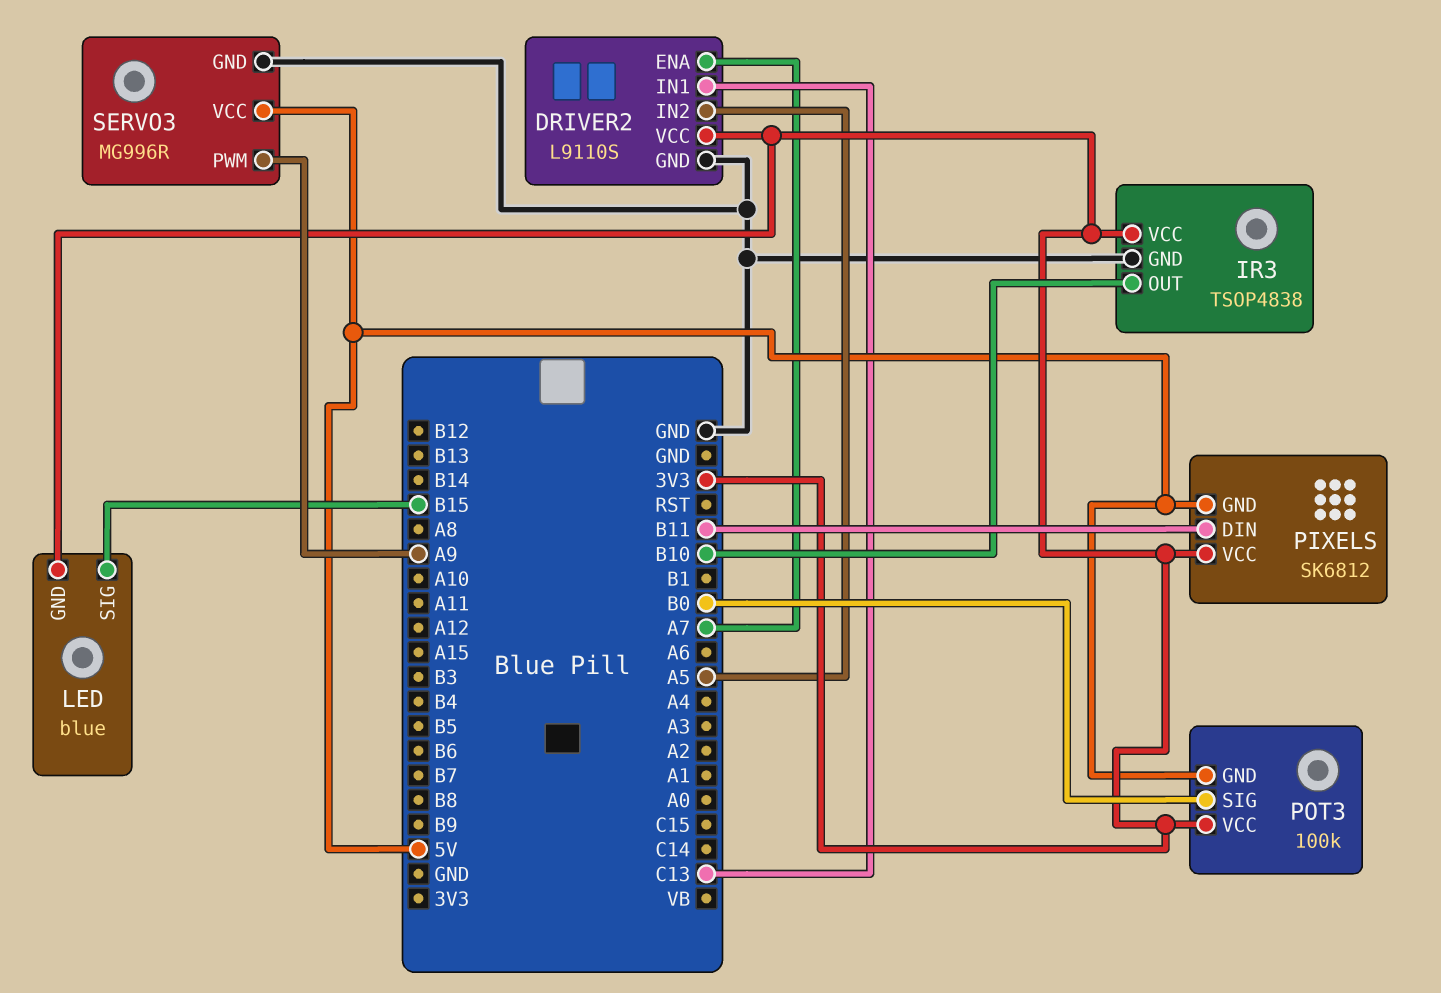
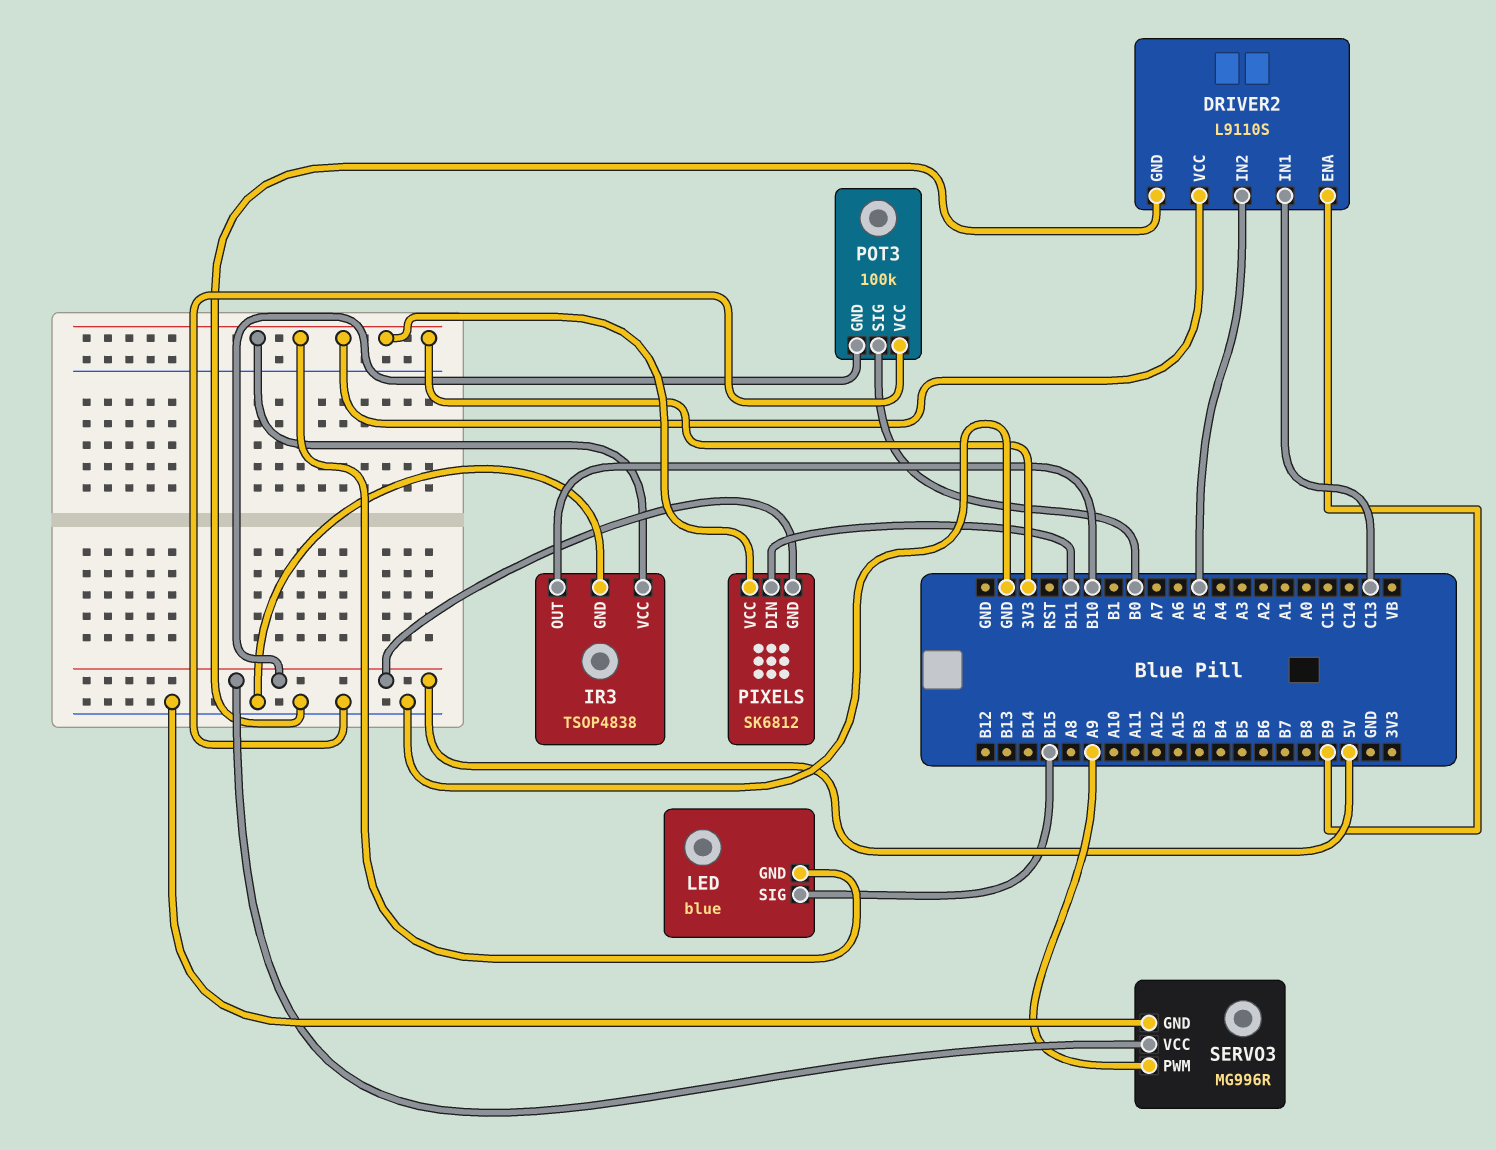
DRIVER2 pin ENA: A7 -> B9
POT3 pin VCC: 3V3 -> GND

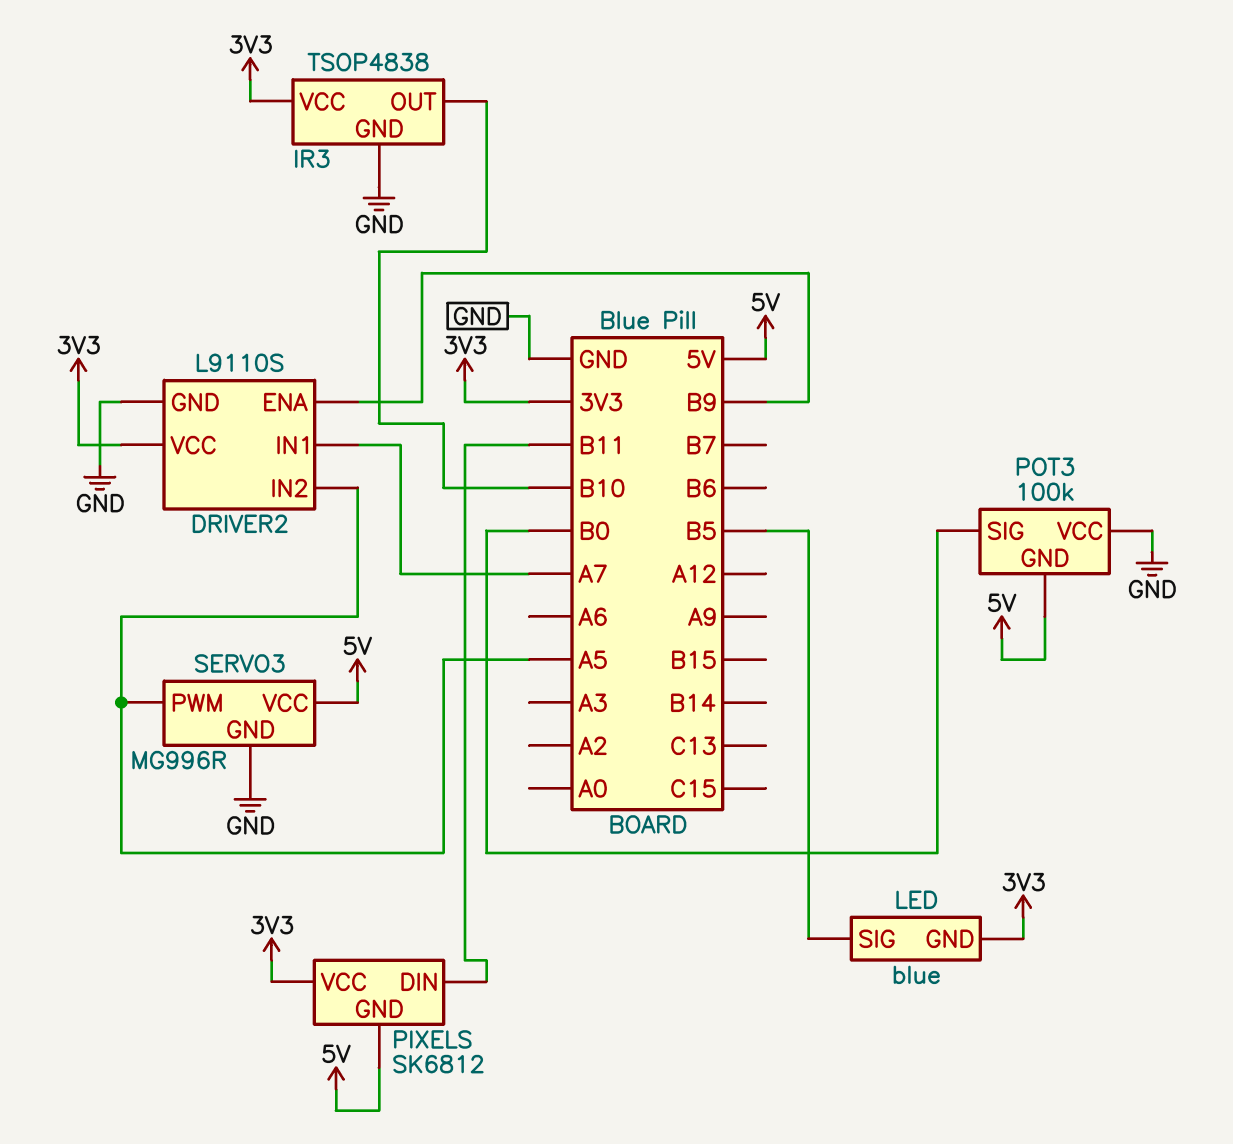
DRIVER2 pin IN1: C13 -> A7
LED pin SIG: B15 -> B5
SERVO3 pin PWM: A9 -> A5

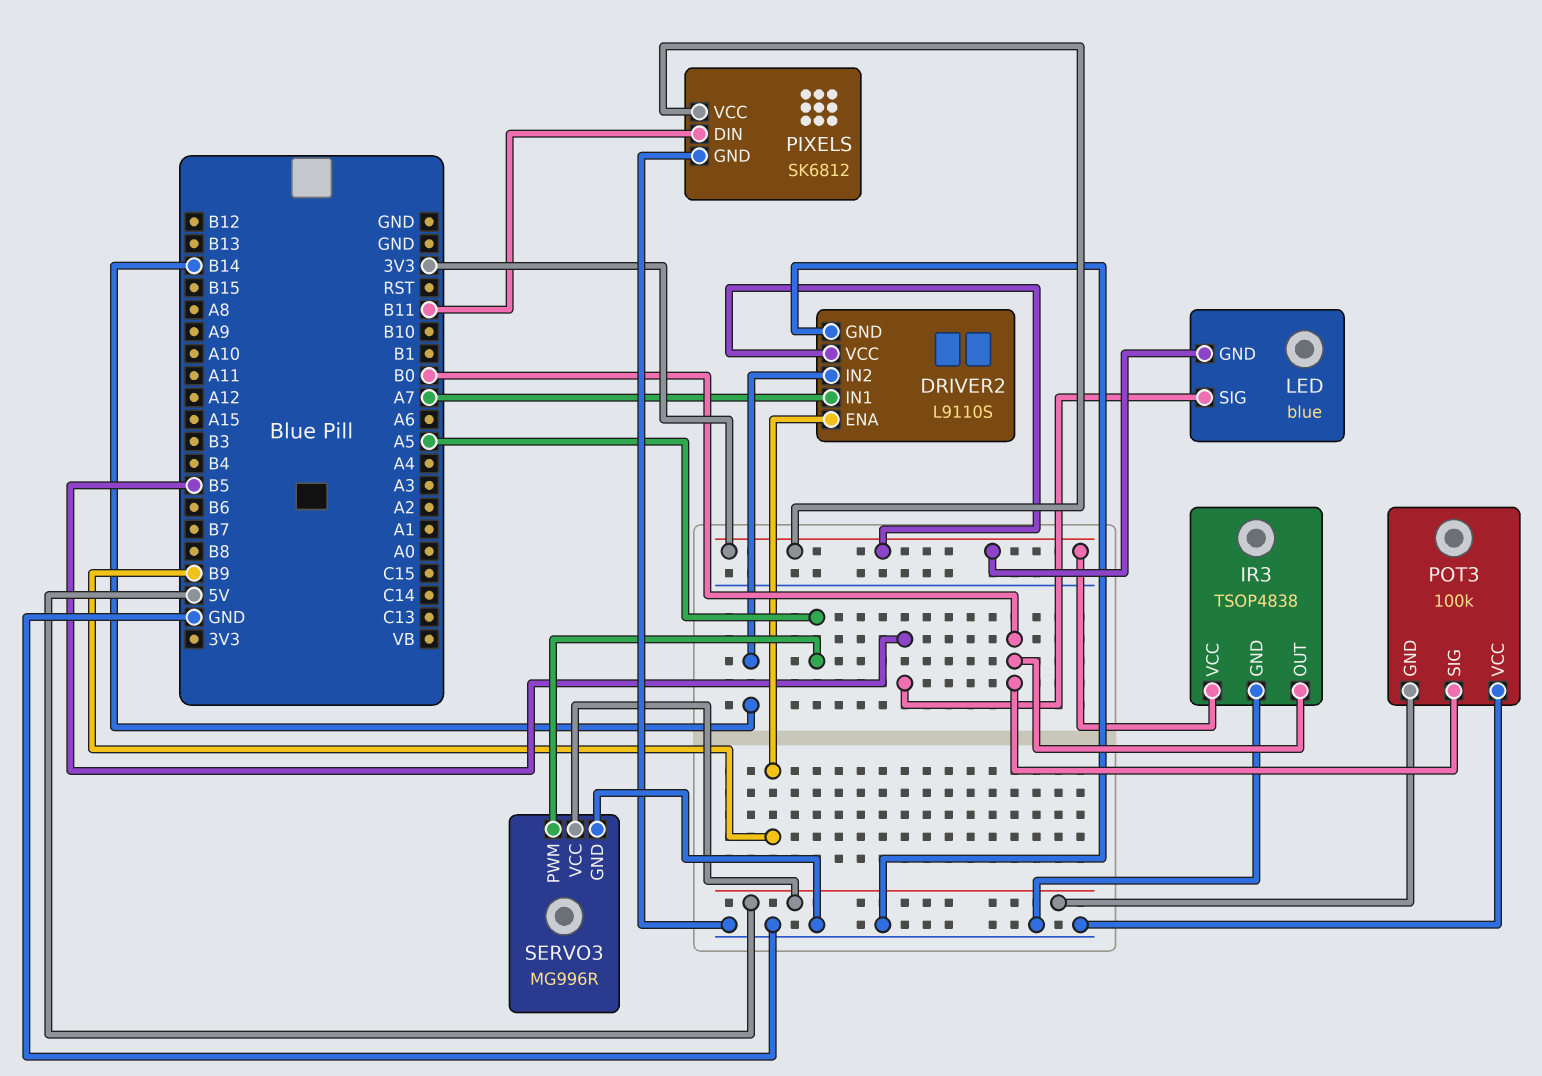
DRIVER2 pin IN2: A5 -> B14
IR3 pin OUT: B10 -> B0
PIXELS pin GND: 5V -> GND

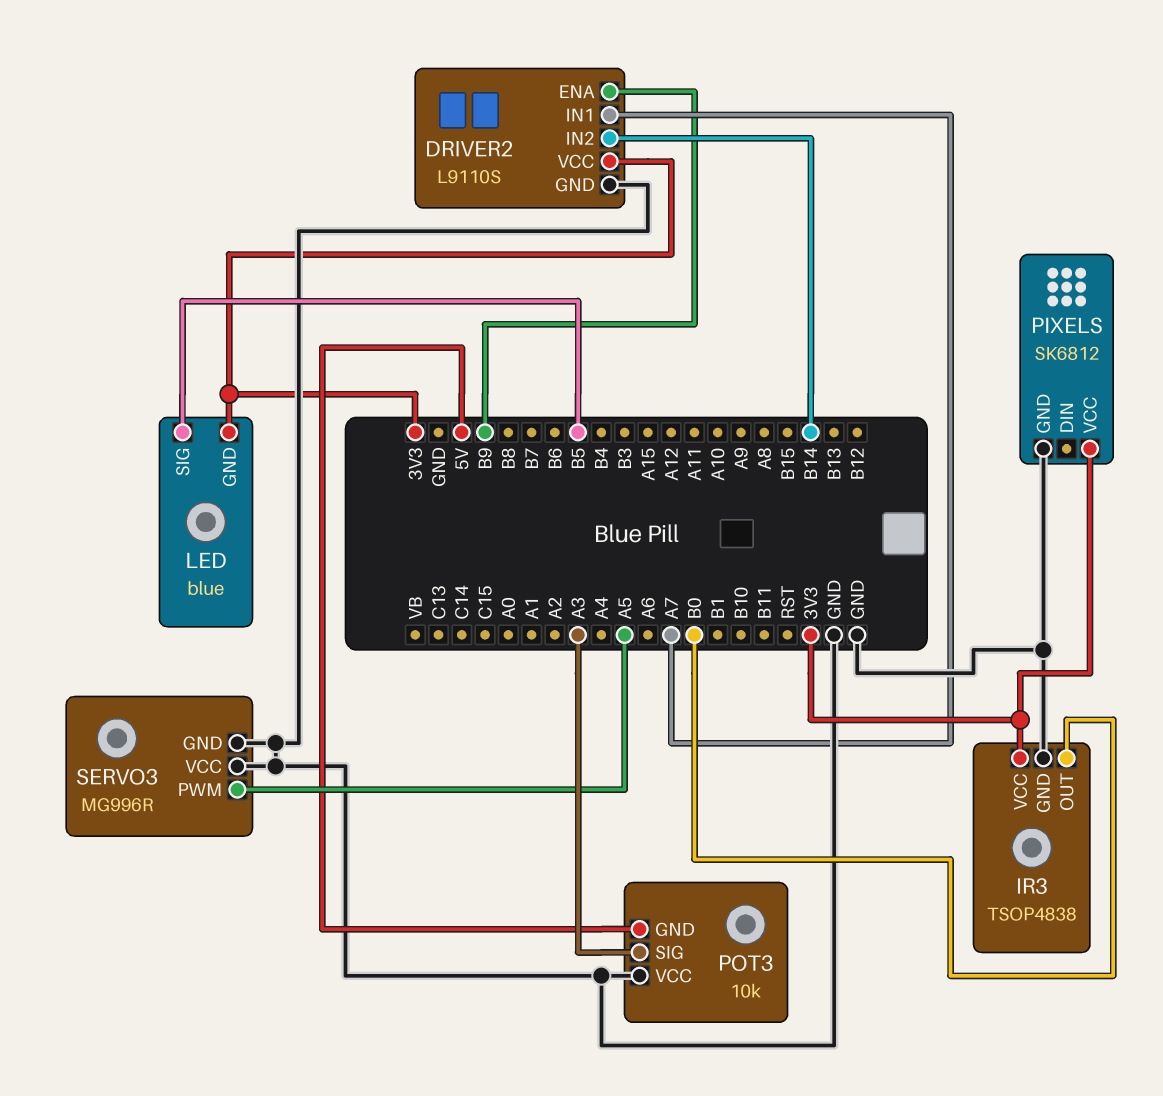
PIXELS pin DIN: B11 -> none
POT3: 100k -> 10k
POT3 pin SIG: B0 -> A3
SERVO3 pin VCC: 5V -> GND

